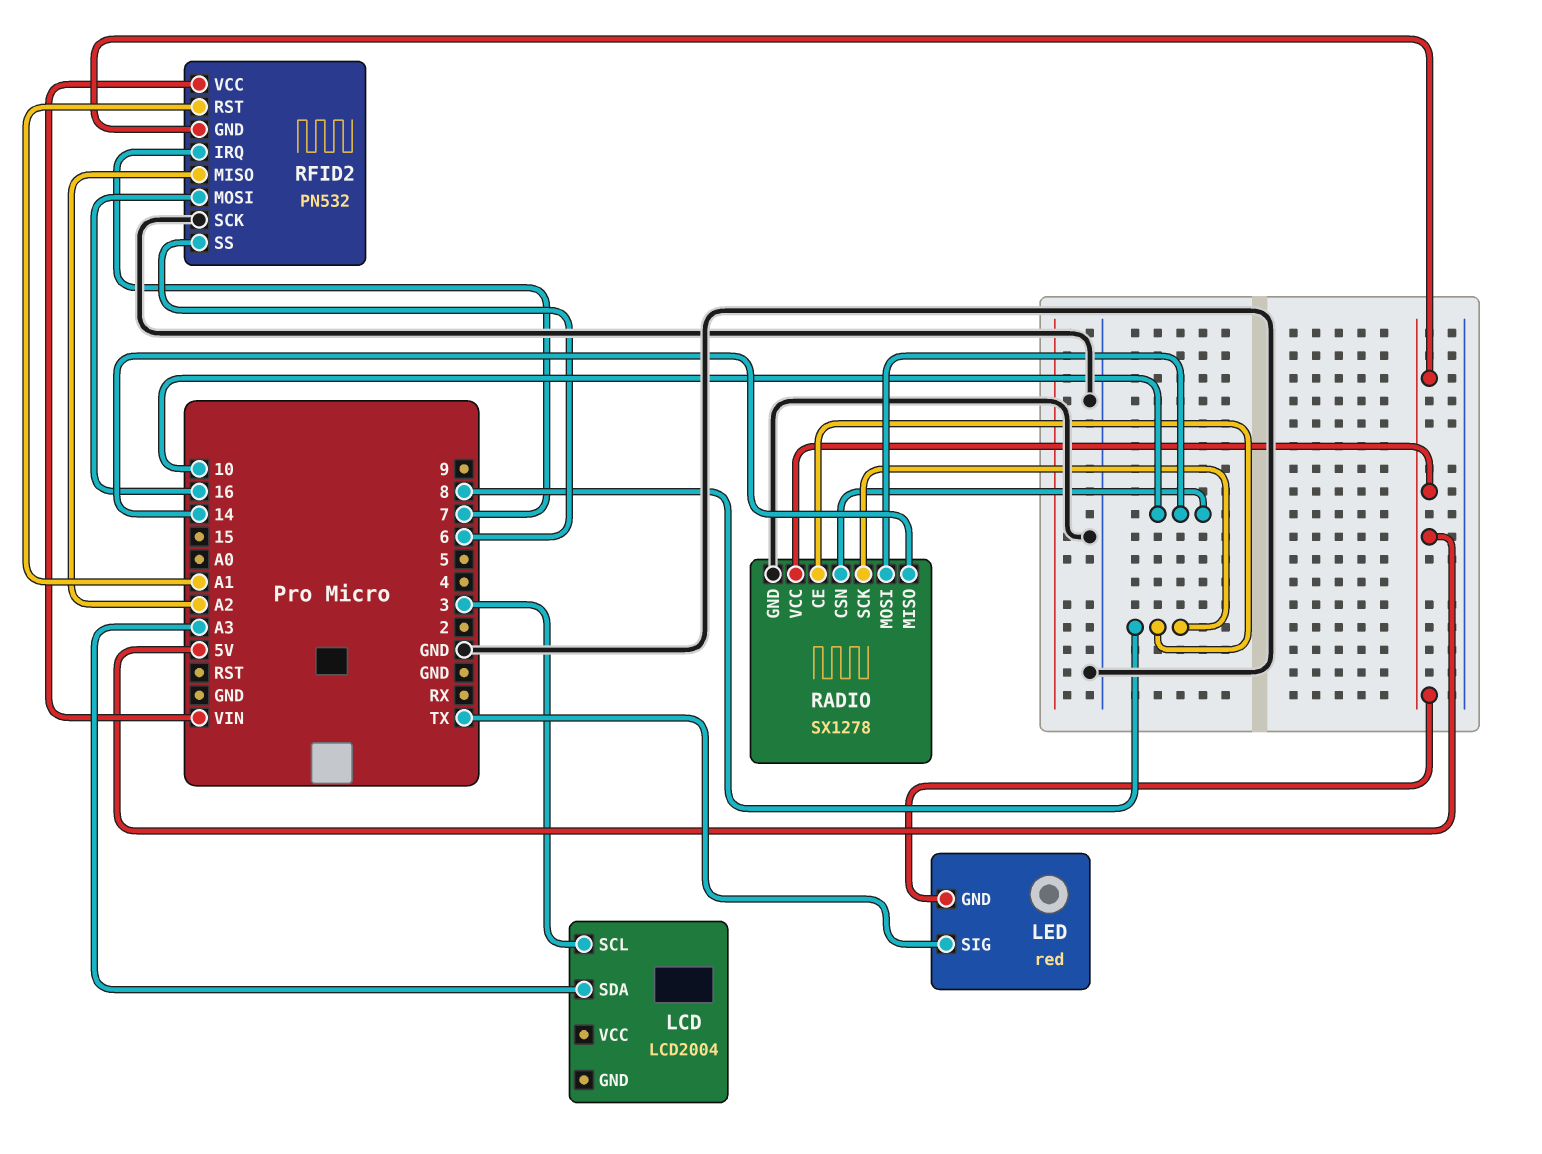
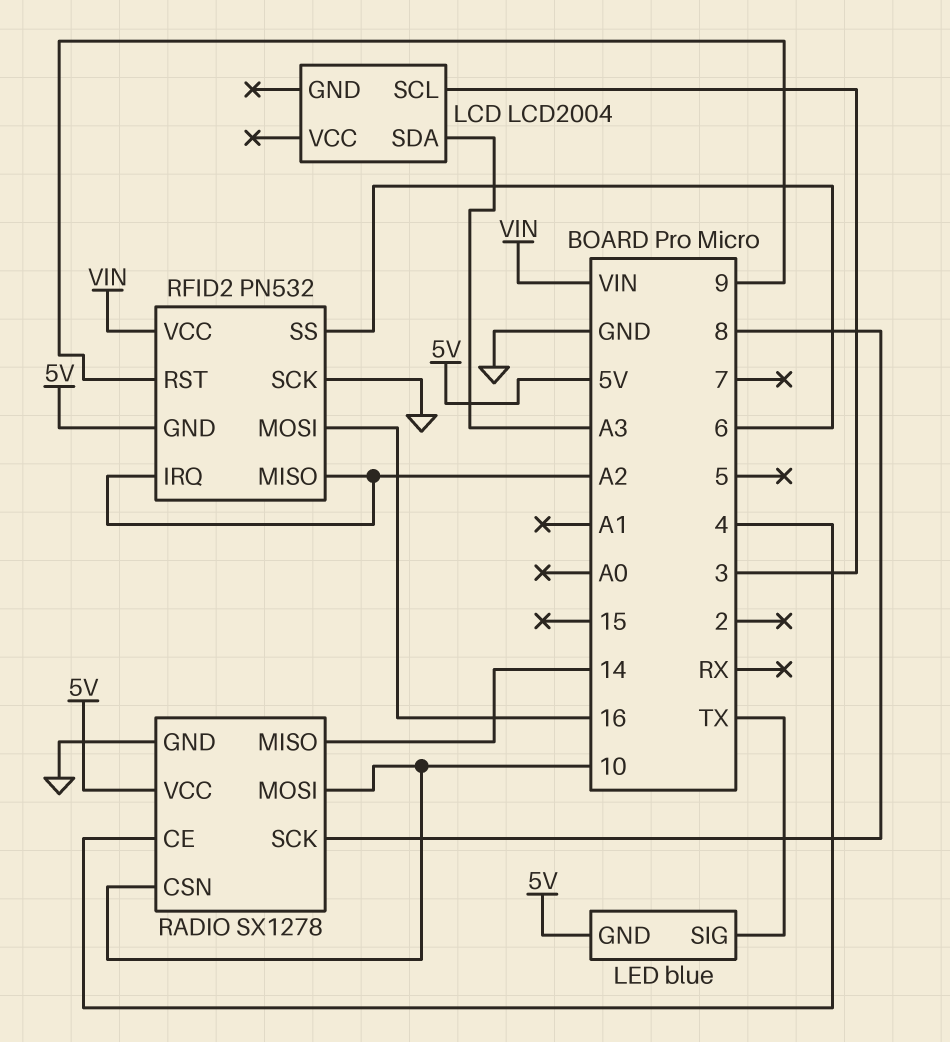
LED: red -> blue
RADIO pin CE: 8 -> 4
RFID2 pin IRQ: 7 -> A2
RFID2 pin RST: A1 -> 9

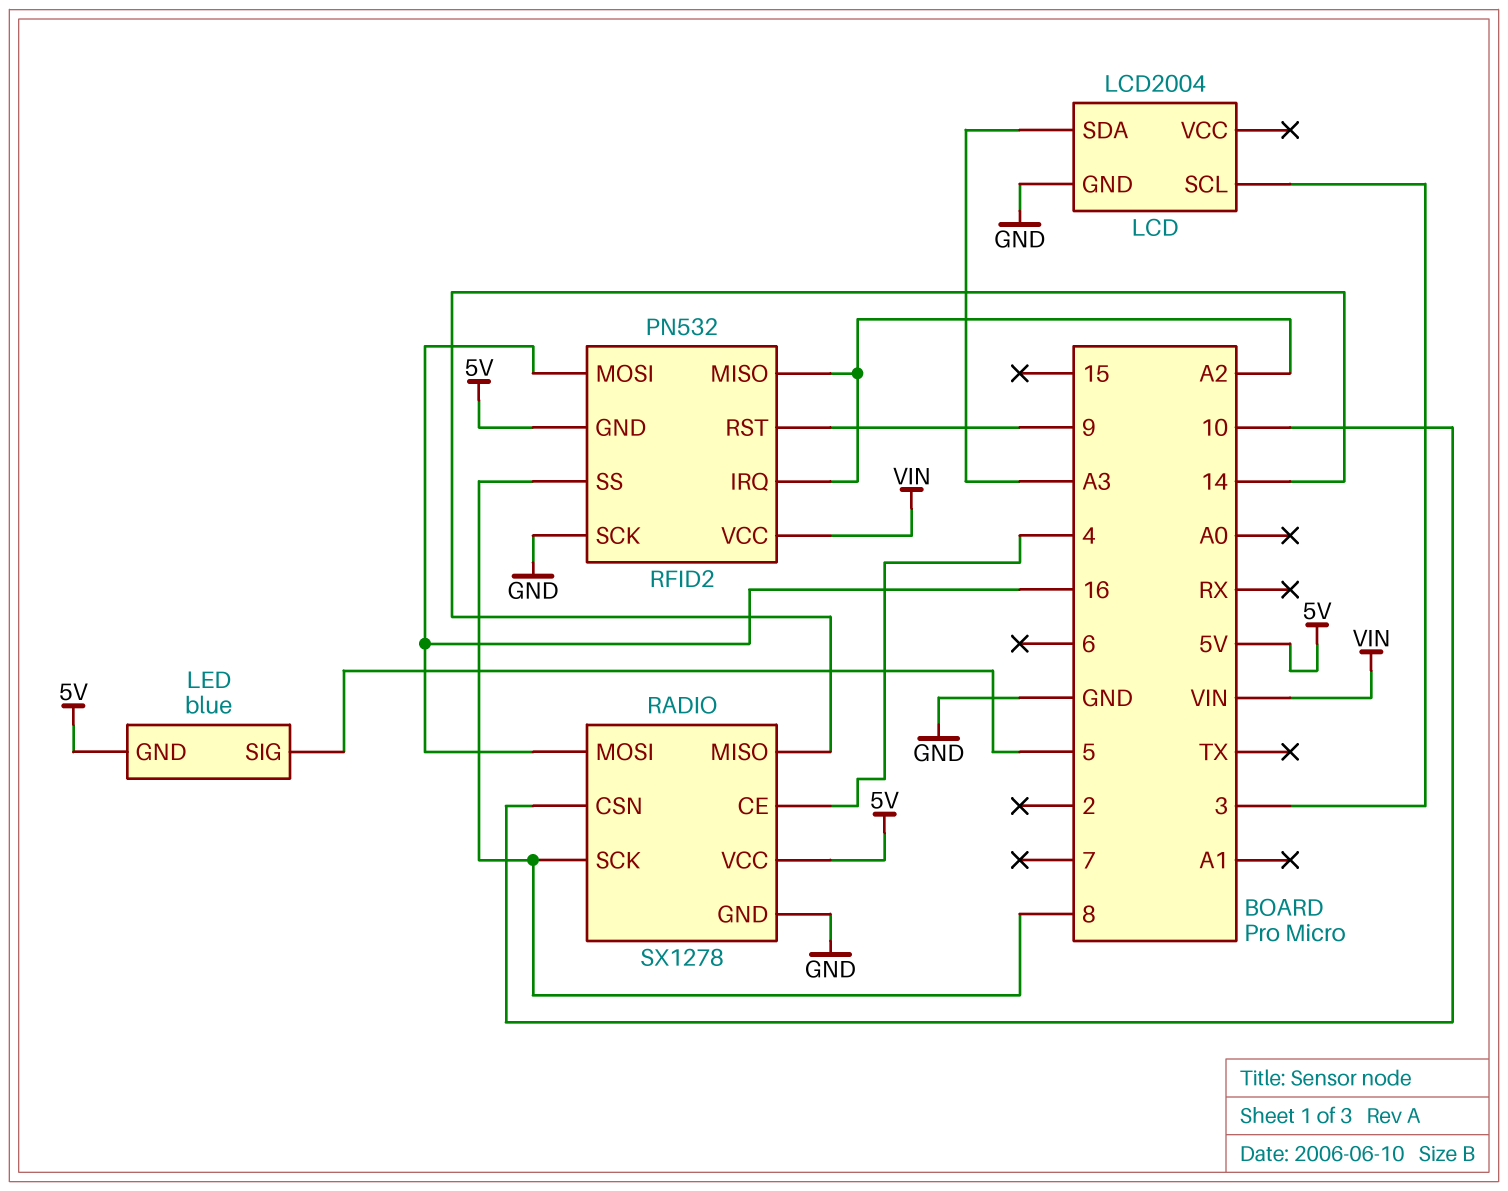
LCD pin GND: none -> GND
LED pin SIG: TX -> 5
RADIO pin MOSI: 10 -> 16
RFID2 pin SS: 6 -> 8

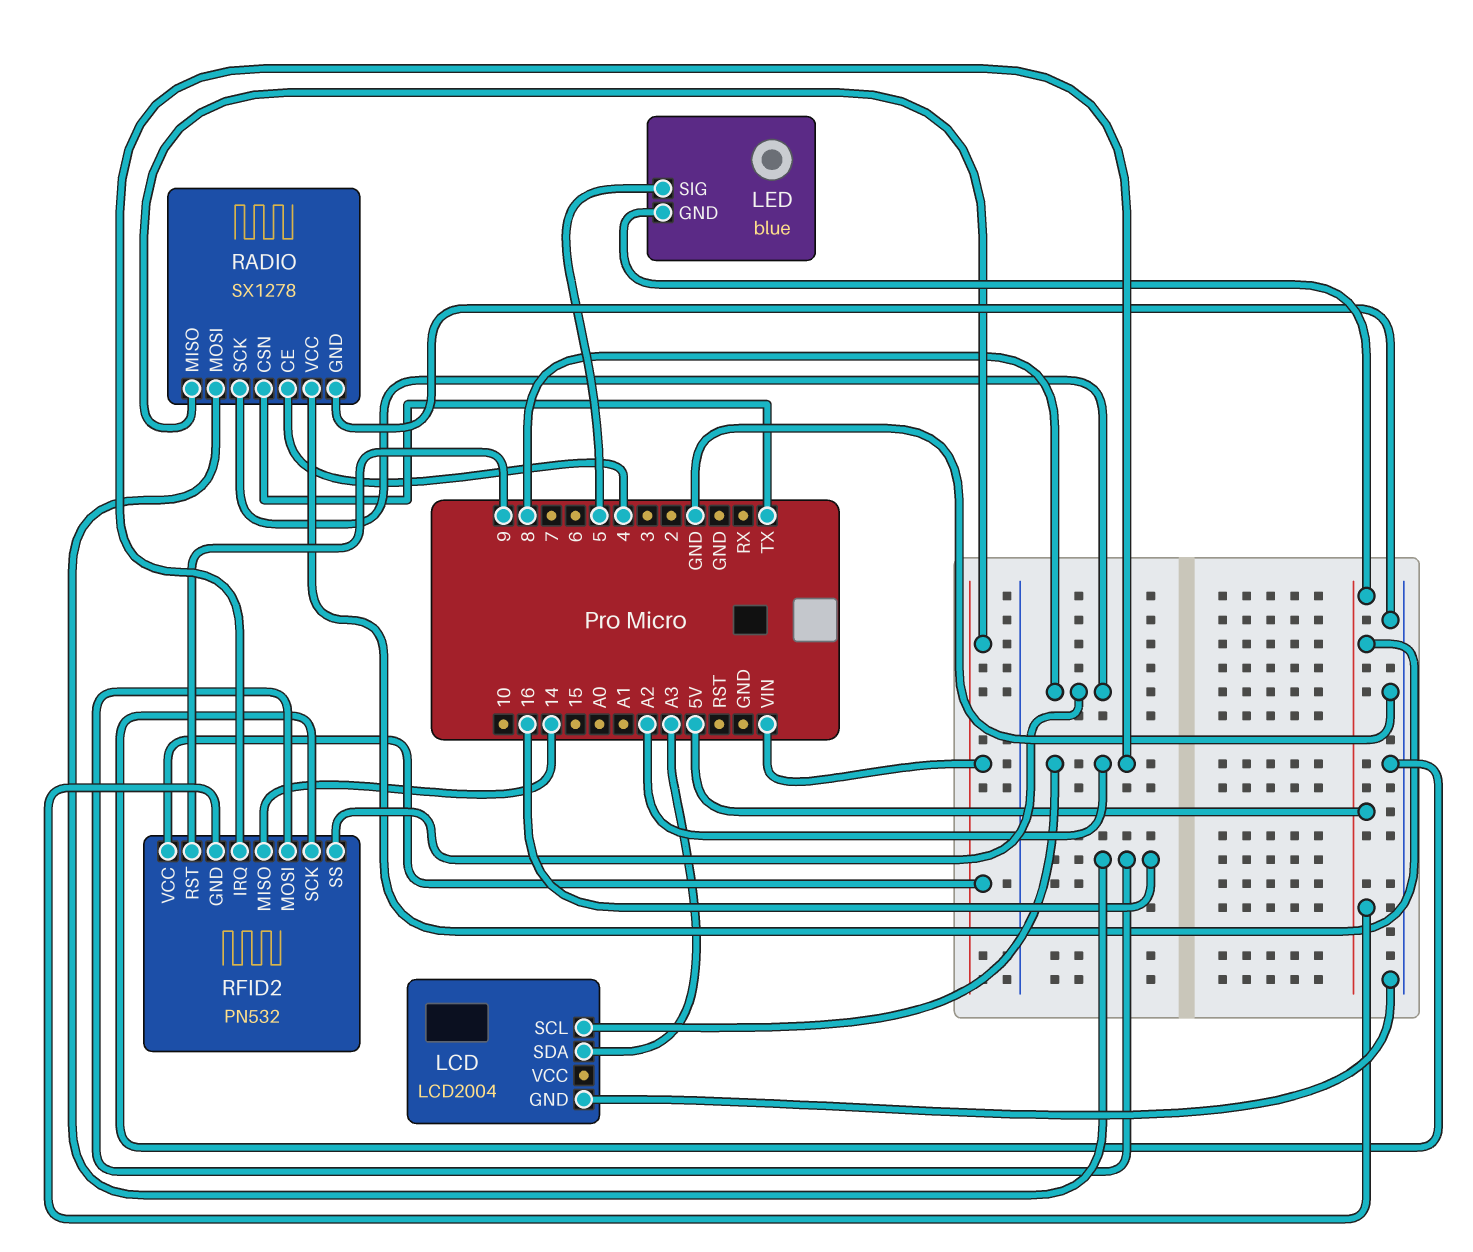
LCD pin SCL: 3 -> A2
RADIO pin CSN: 10 -> TX
RADIO pin MISO: 14 -> VIN
RFID2 pin MISO: A2 -> 14

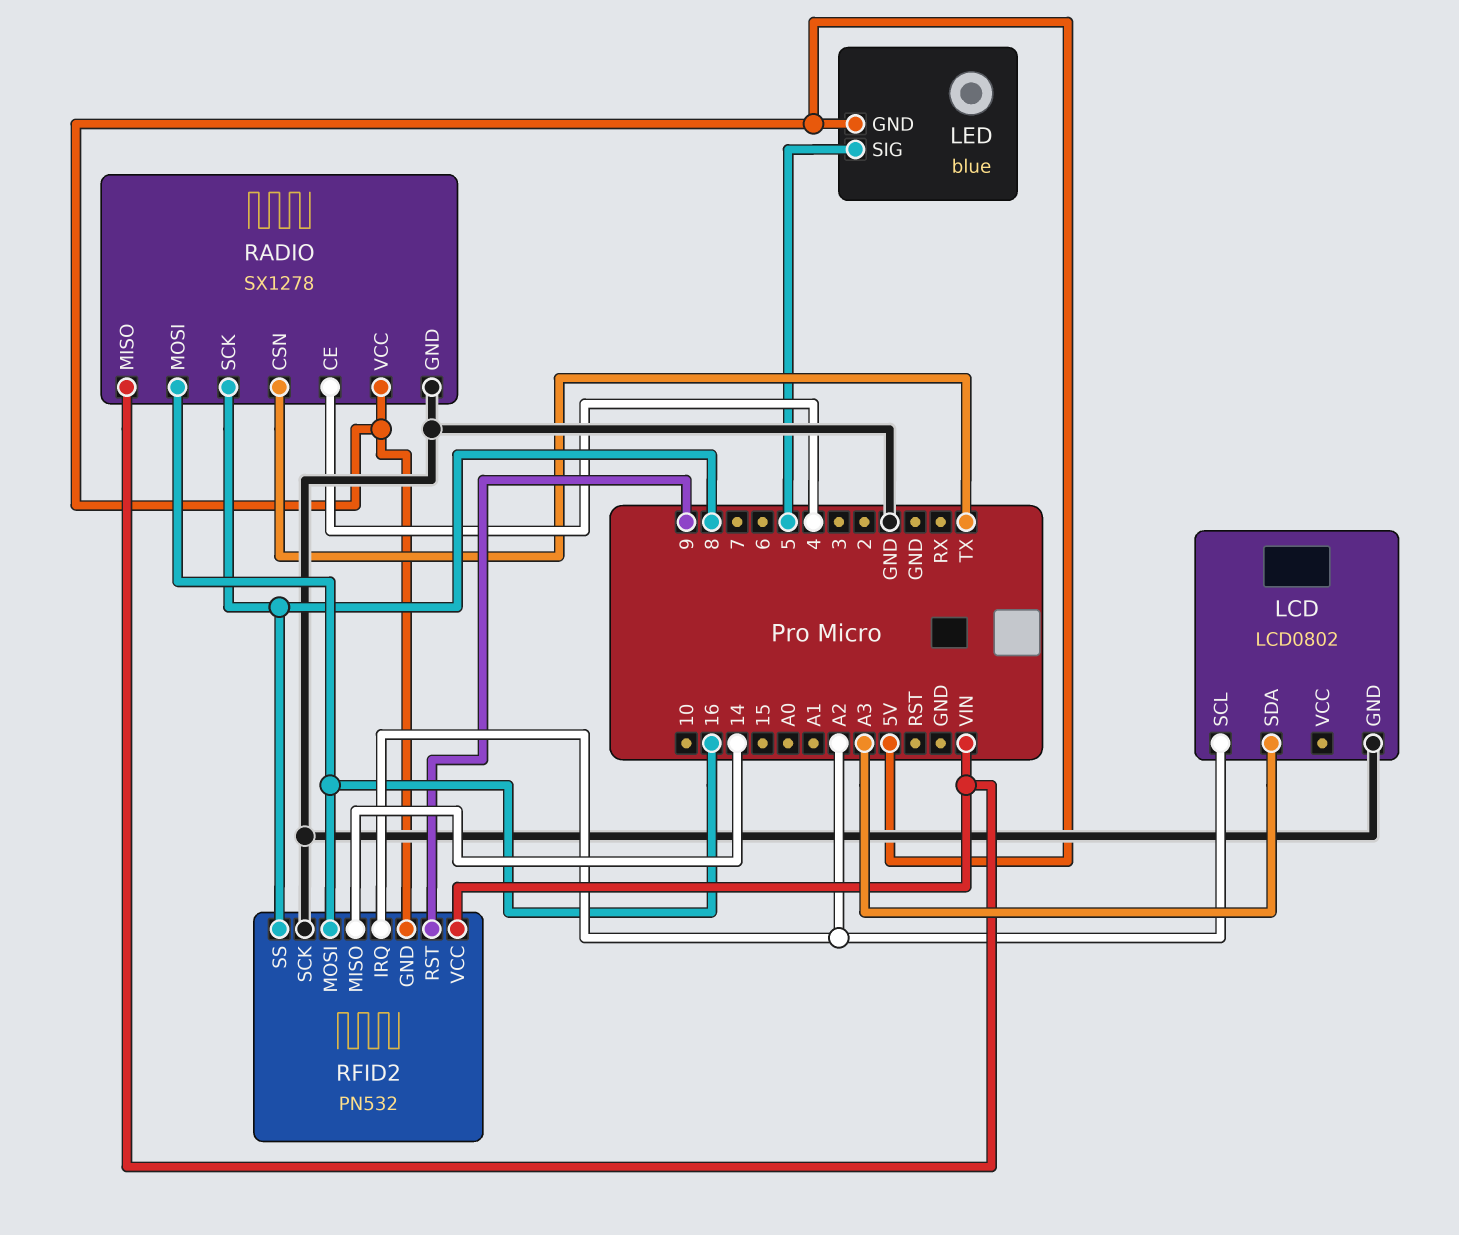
LCD: LCD2004 -> LCD0802

